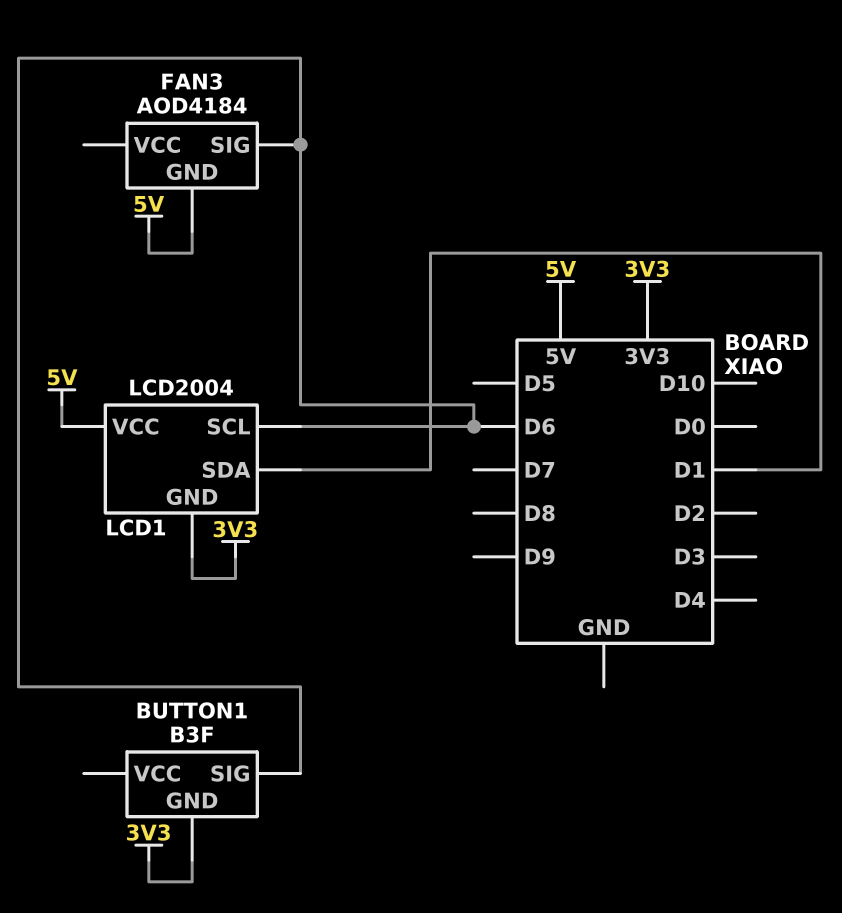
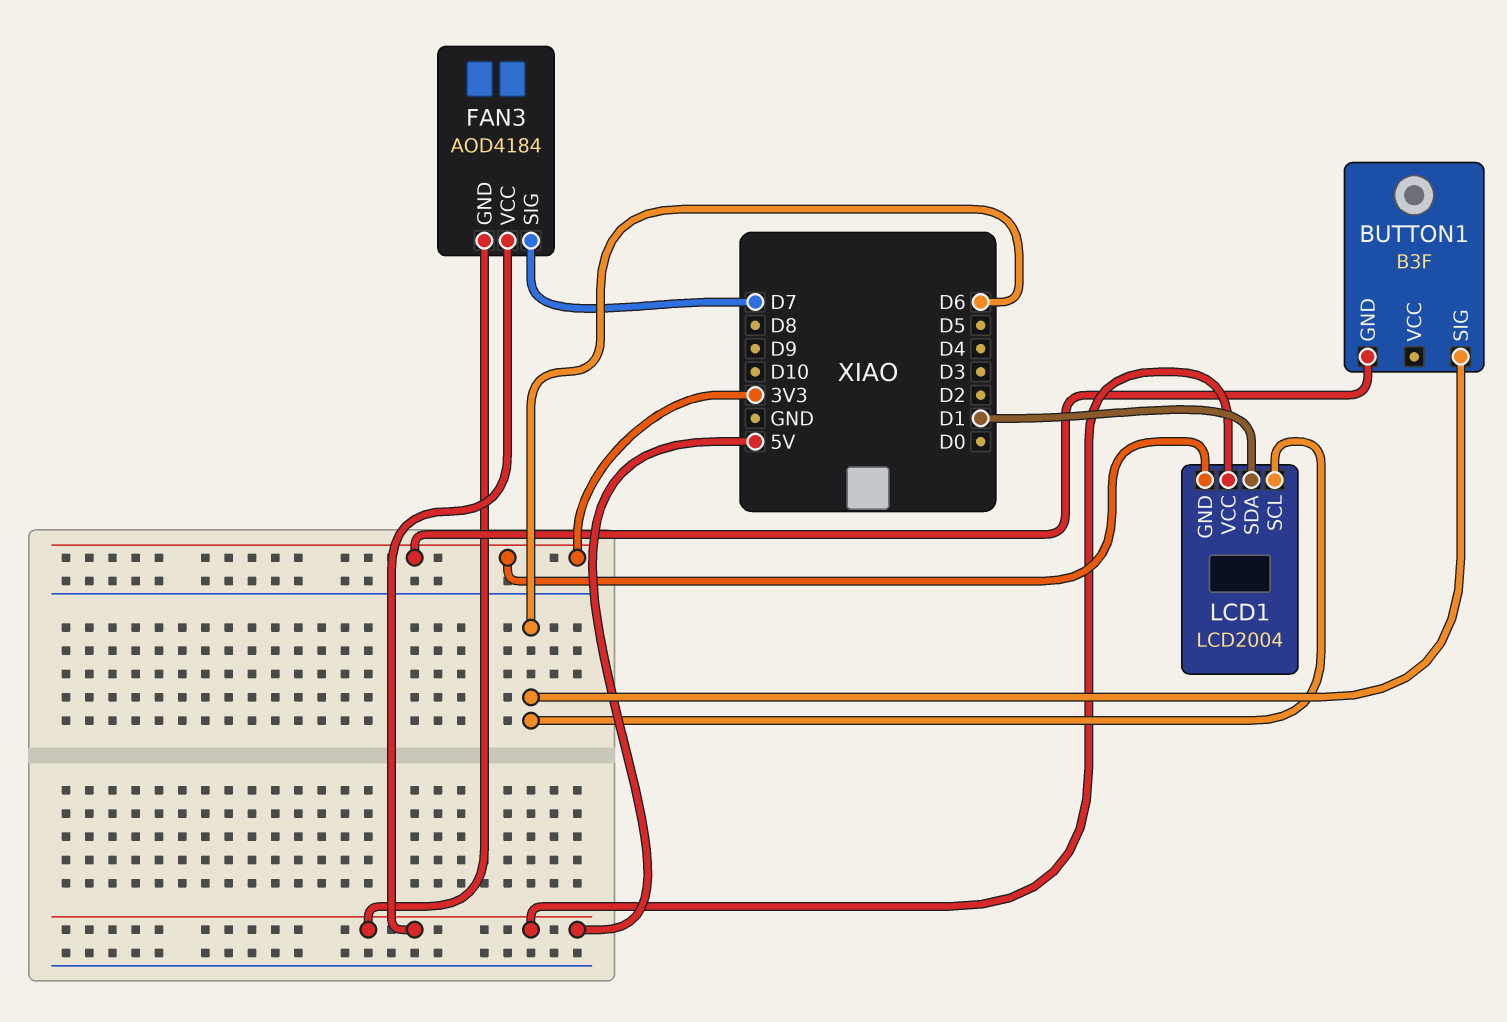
FAN3 pin SIG: D6 -> D7
FAN3 pin VCC: none -> 5V

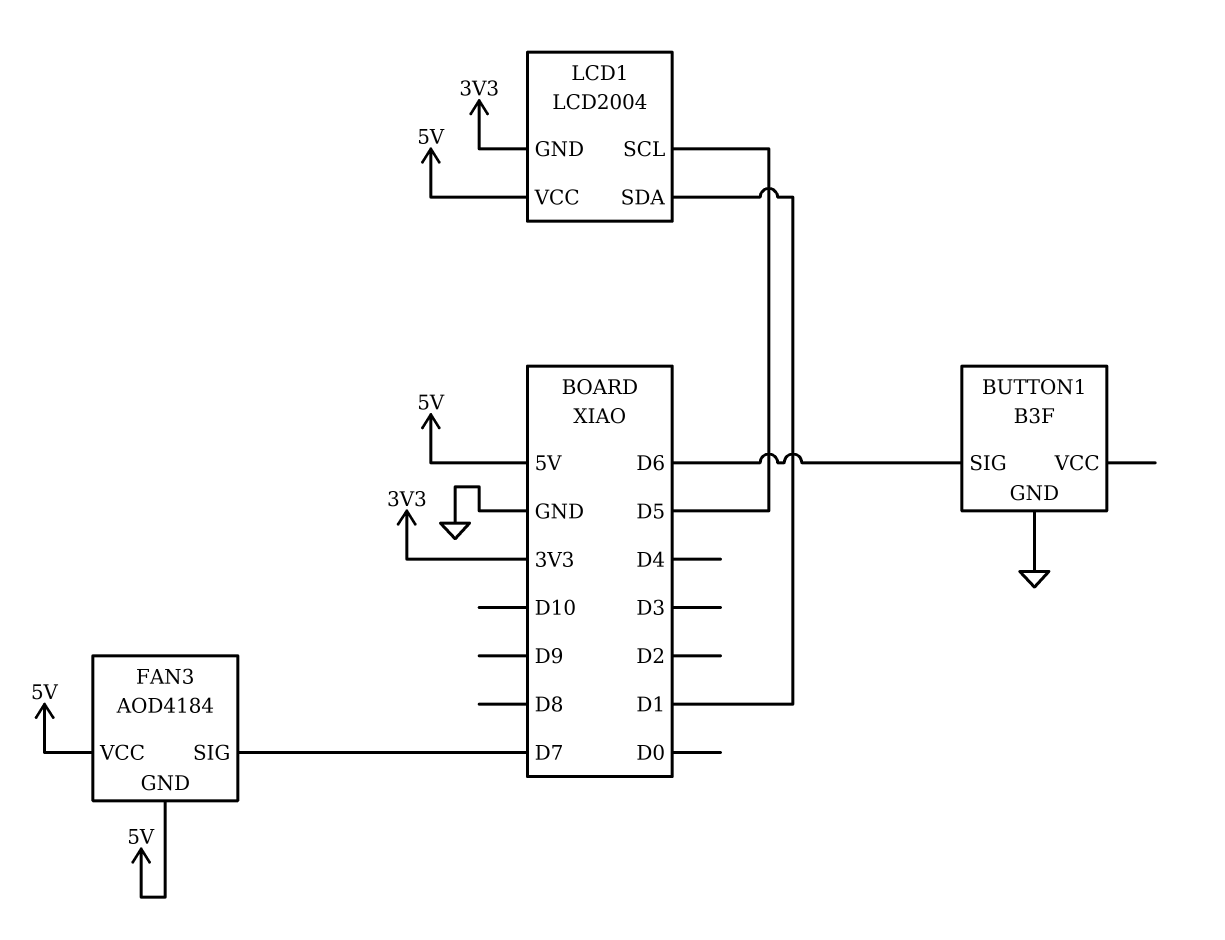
BUTTON1 pin GND: 3V3 -> GND
LCD1 pin SCL: D6 -> D5

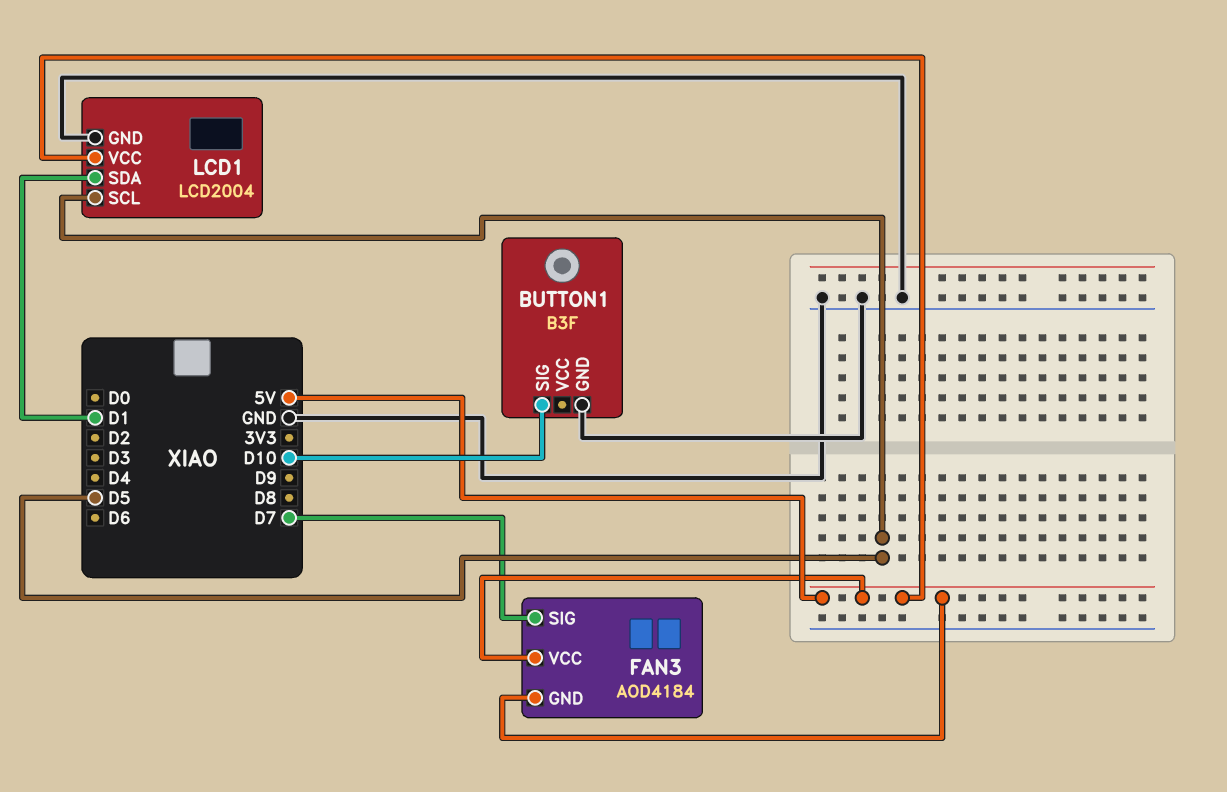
BUTTON1 pin SIG: D6 -> D10
LCD1 pin GND: 3V3 -> GND

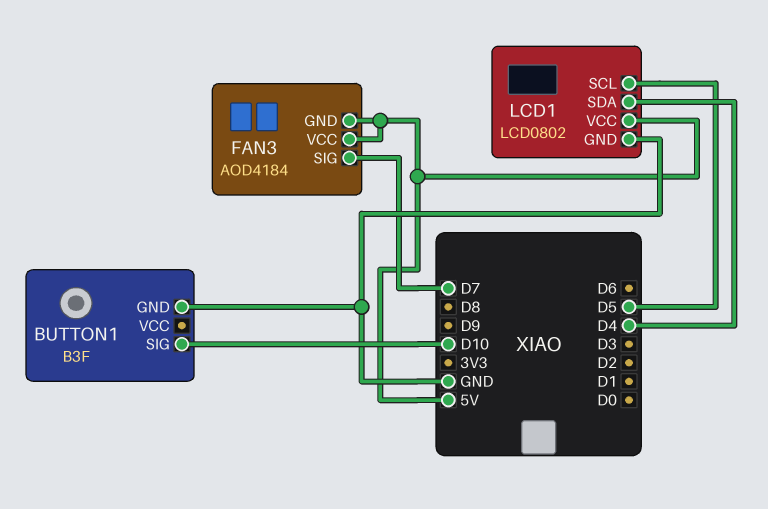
LCD1: LCD2004 -> LCD0802
LCD1 pin SDA: D1 -> D4

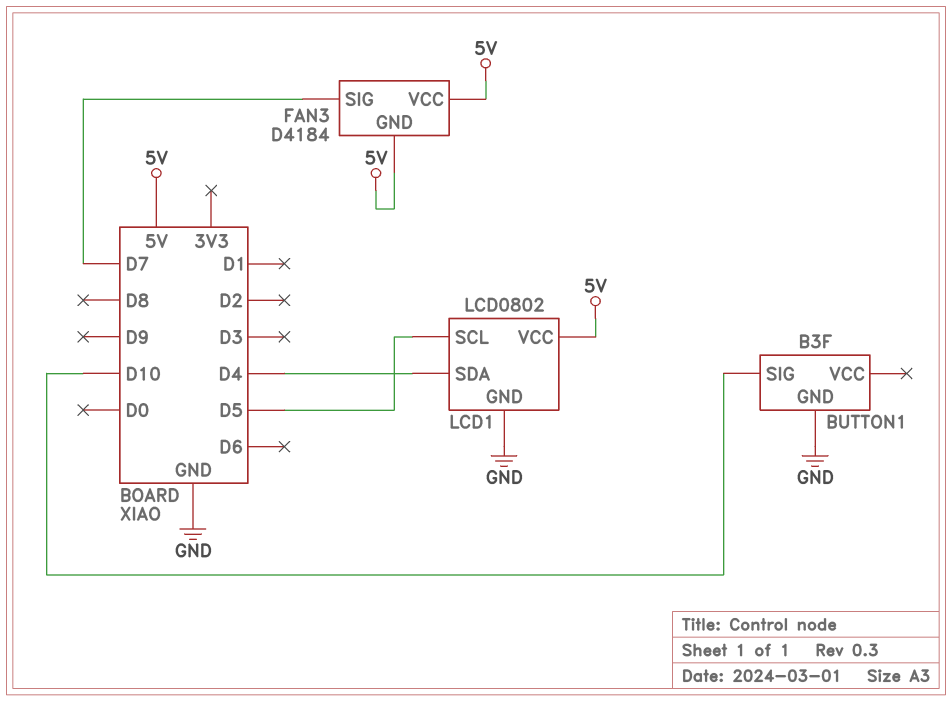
FAN3: AOD4184 -> D4184

